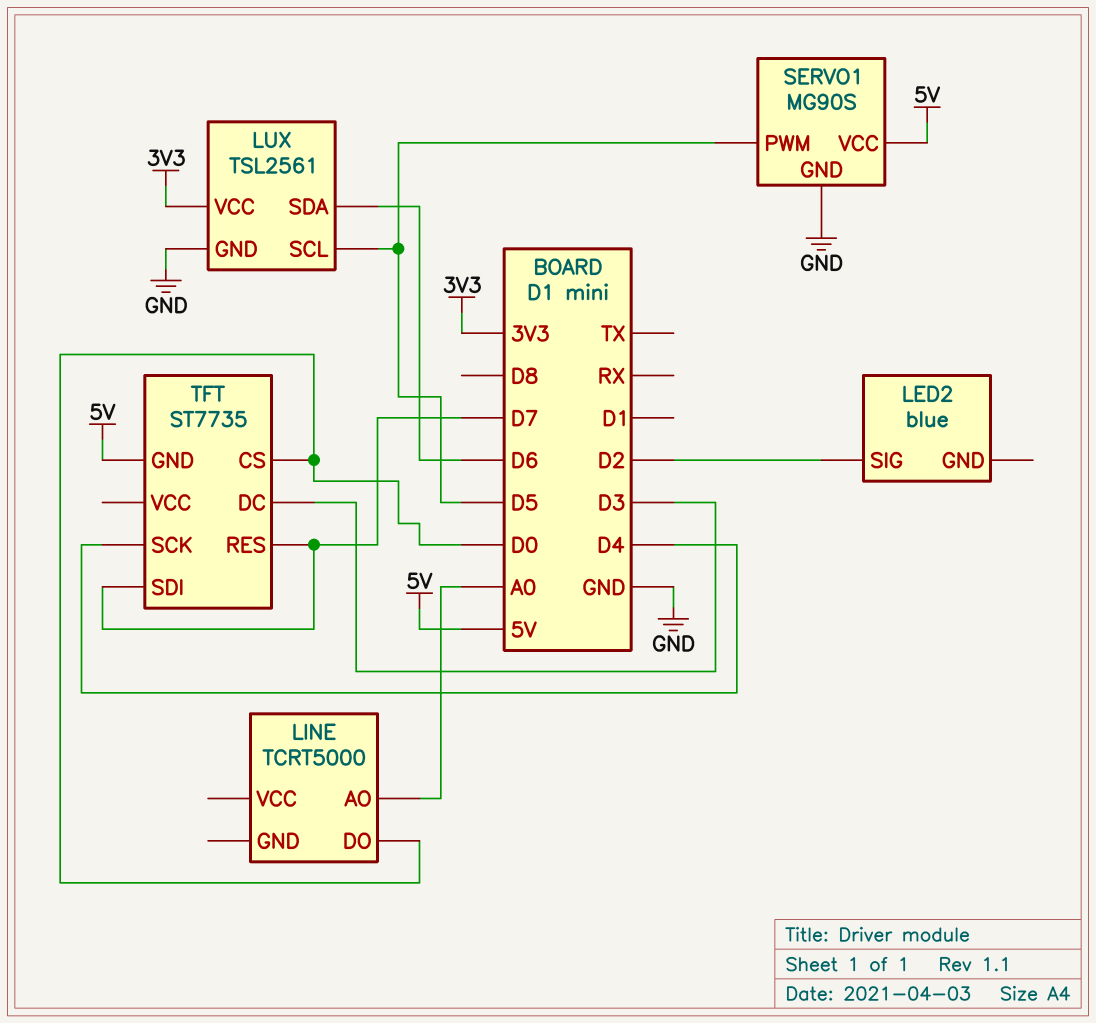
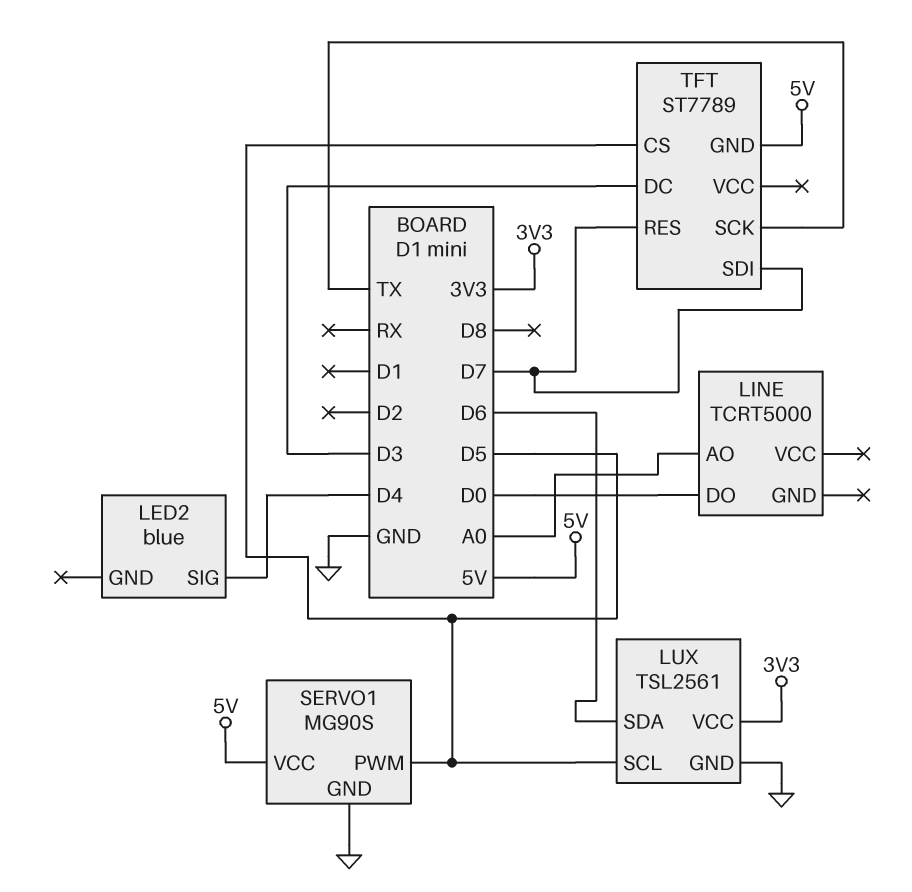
LED2 pin SIG: D2 -> D4
TFT: ST7735 -> ST7789
TFT pin CS: D0 -> D5
TFT pin SCK: D4 -> TX

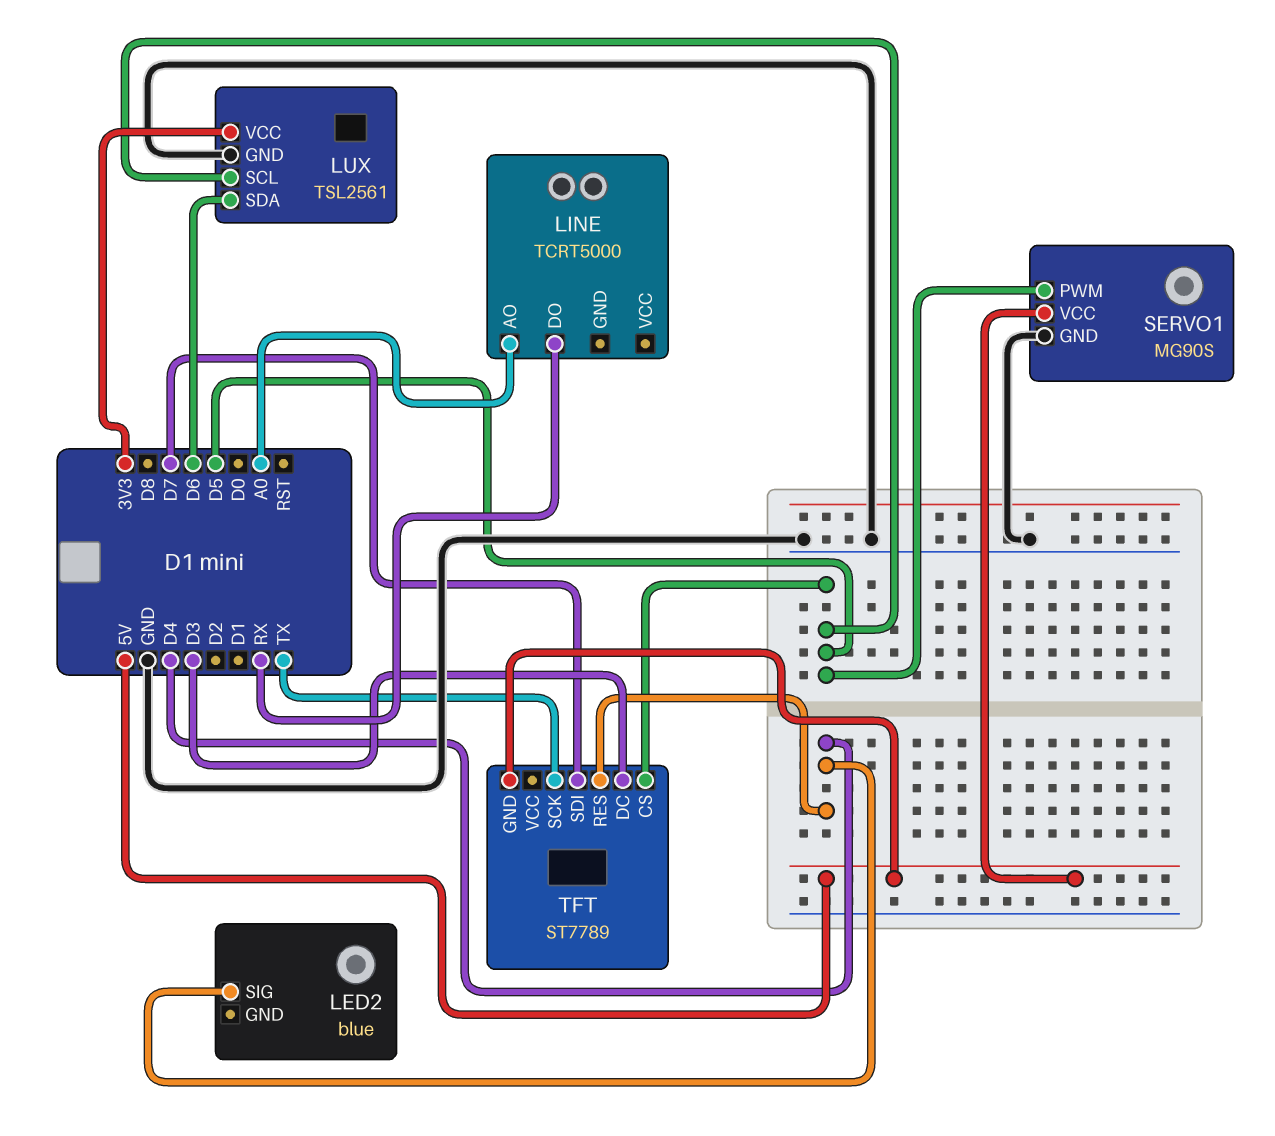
LINE pin DO: D0 -> RX
TFT pin RES: D7 -> D4

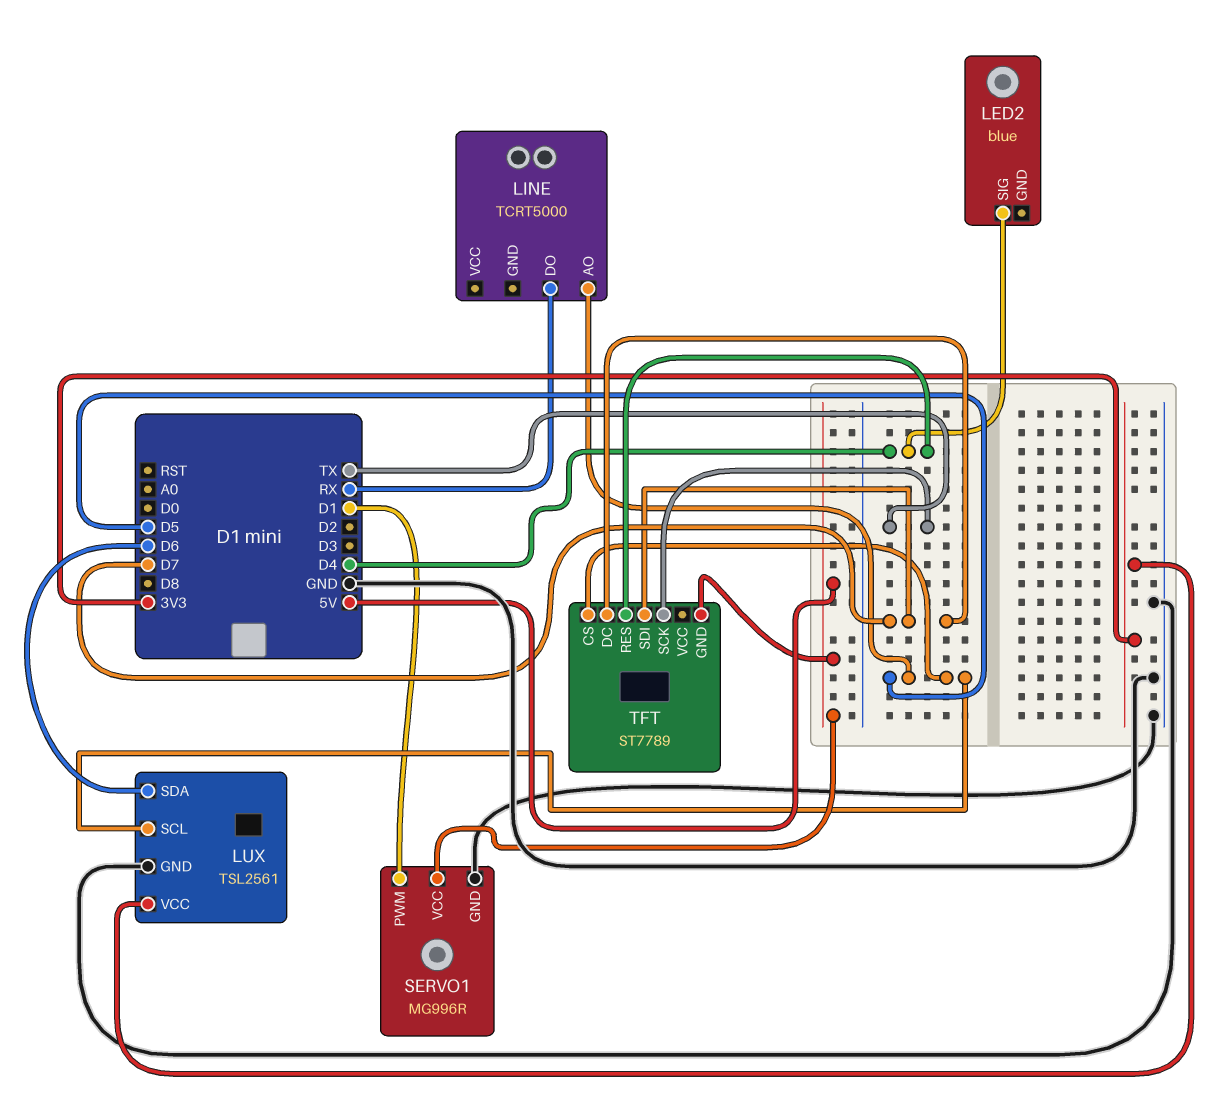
LINE pin AO: A0 -> D5
SERVO1: MG90S -> MG996R
SERVO1 pin PWM: D5 -> D1
TFT pin DC: D3 -> D7

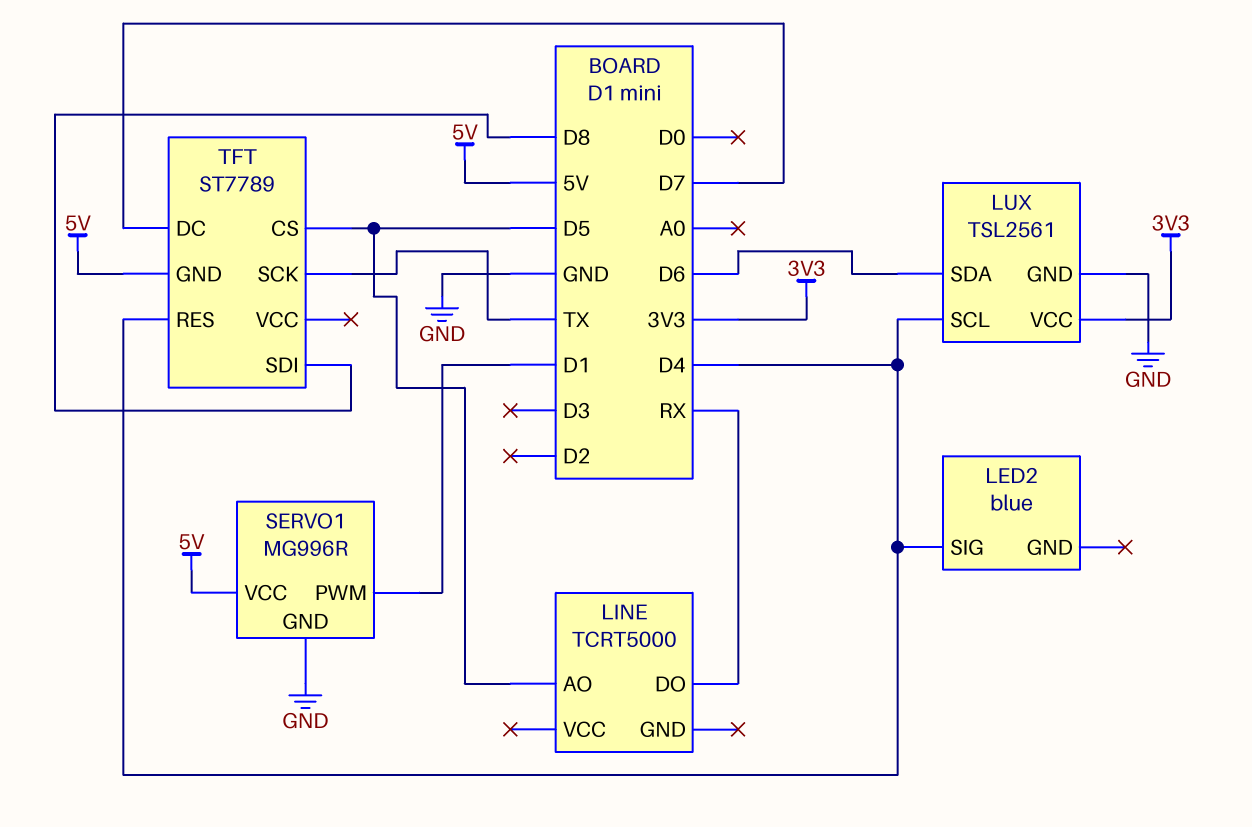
LUX pin SCL: D5 -> D4
TFT pin SDI: D7 -> D8

